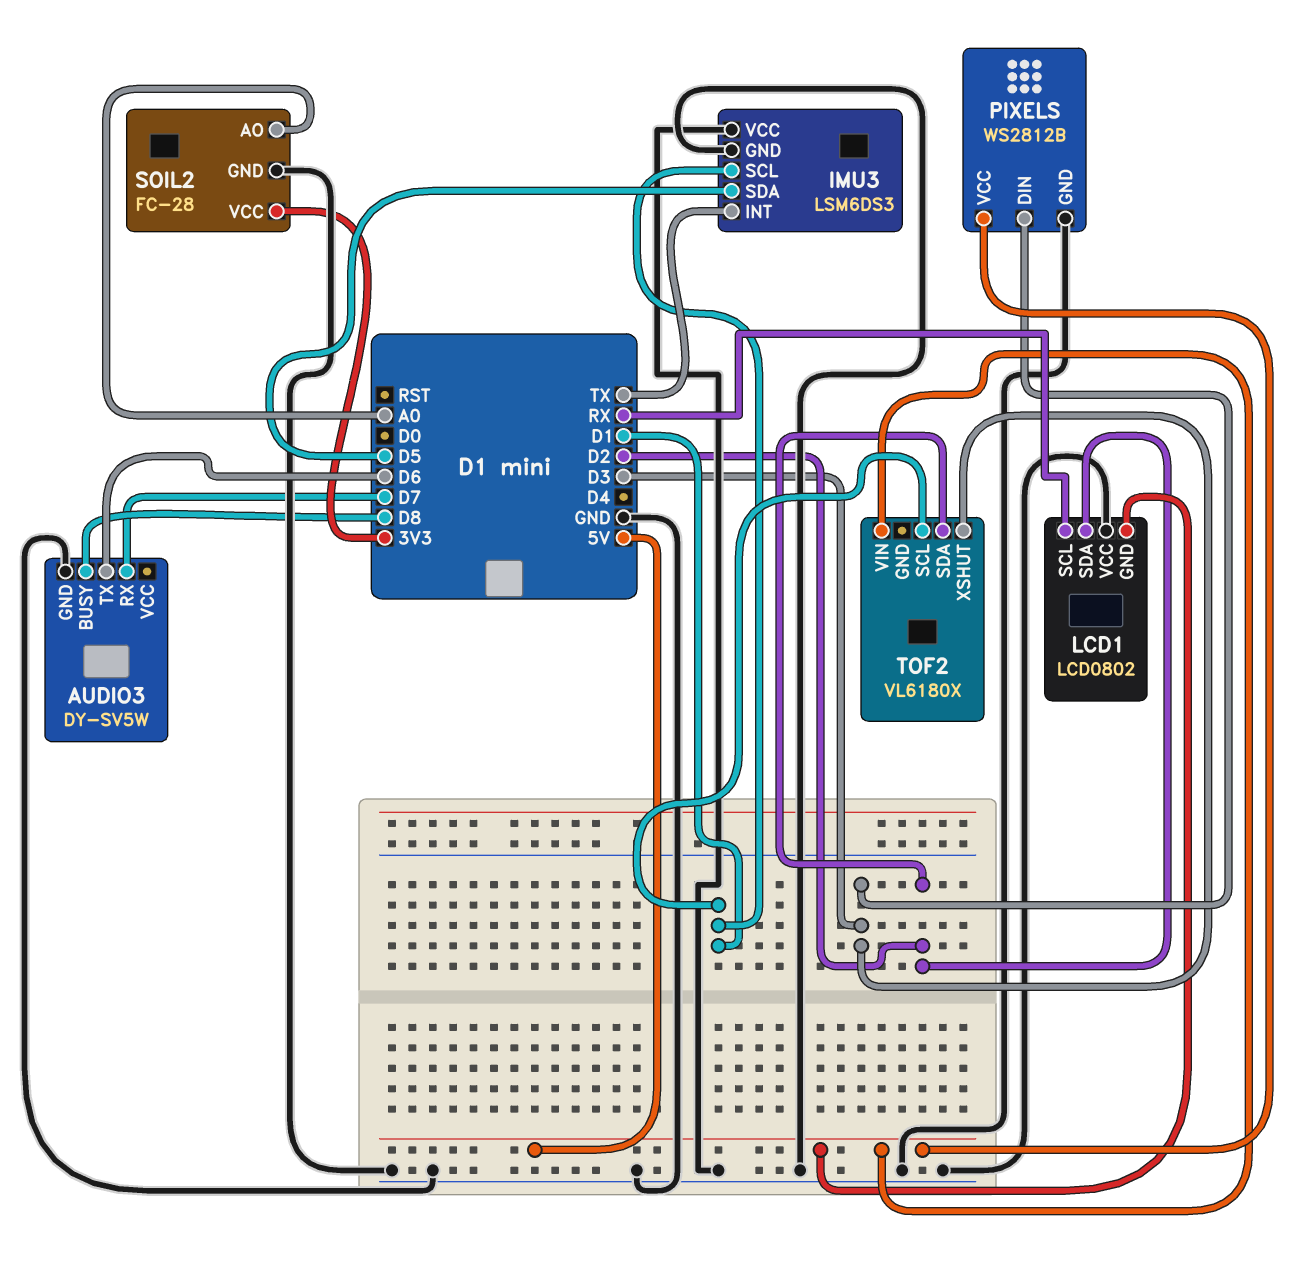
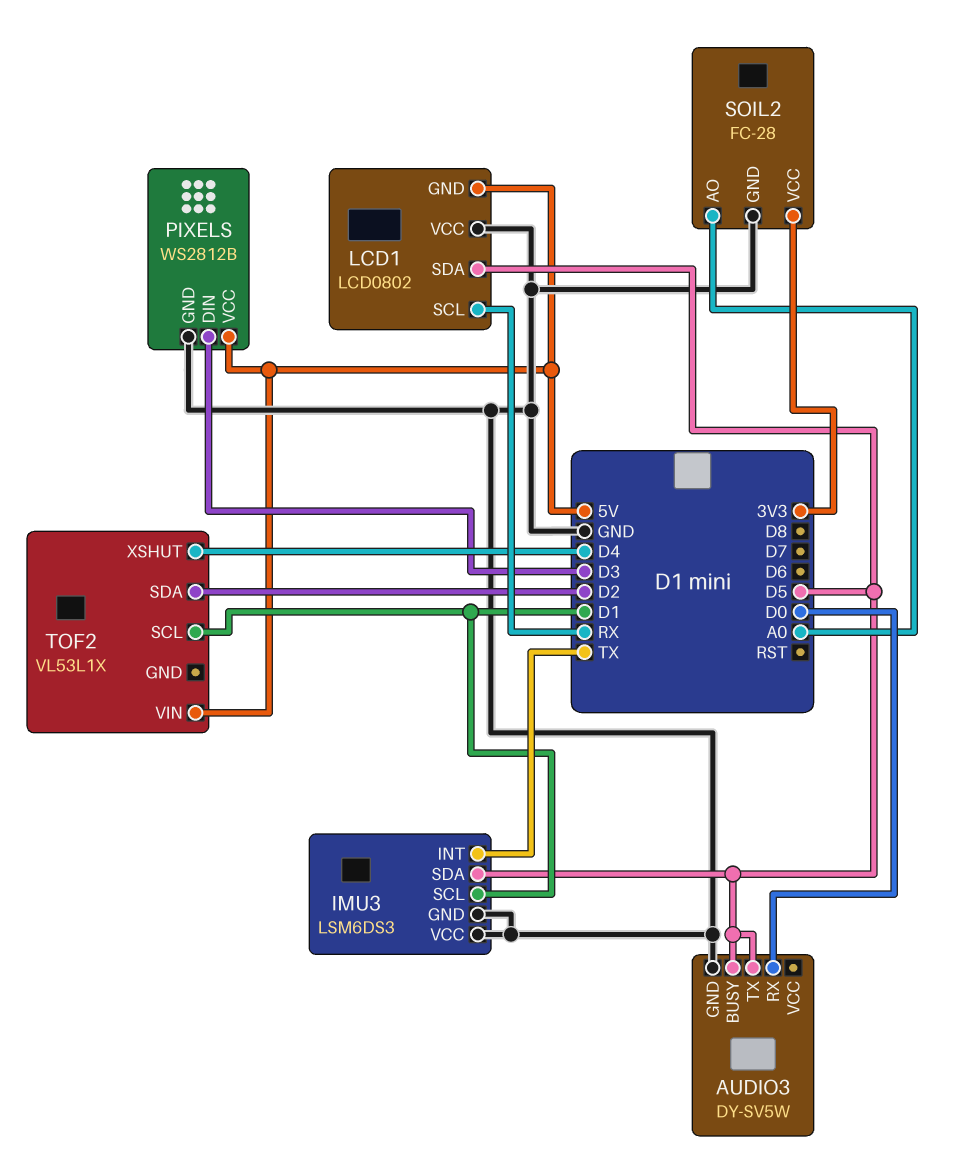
AUDIO3 pin BUSY: D8 -> D5
AUDIO3 pin RX: D7 -> D0
AUDIO3 pin TX: D6 -> D5
LCD1 pin SDA: D2 -> D5
TOF2: VL6180X -> VL53L1X
TOF2 pin XSHUT: D3 -> D4

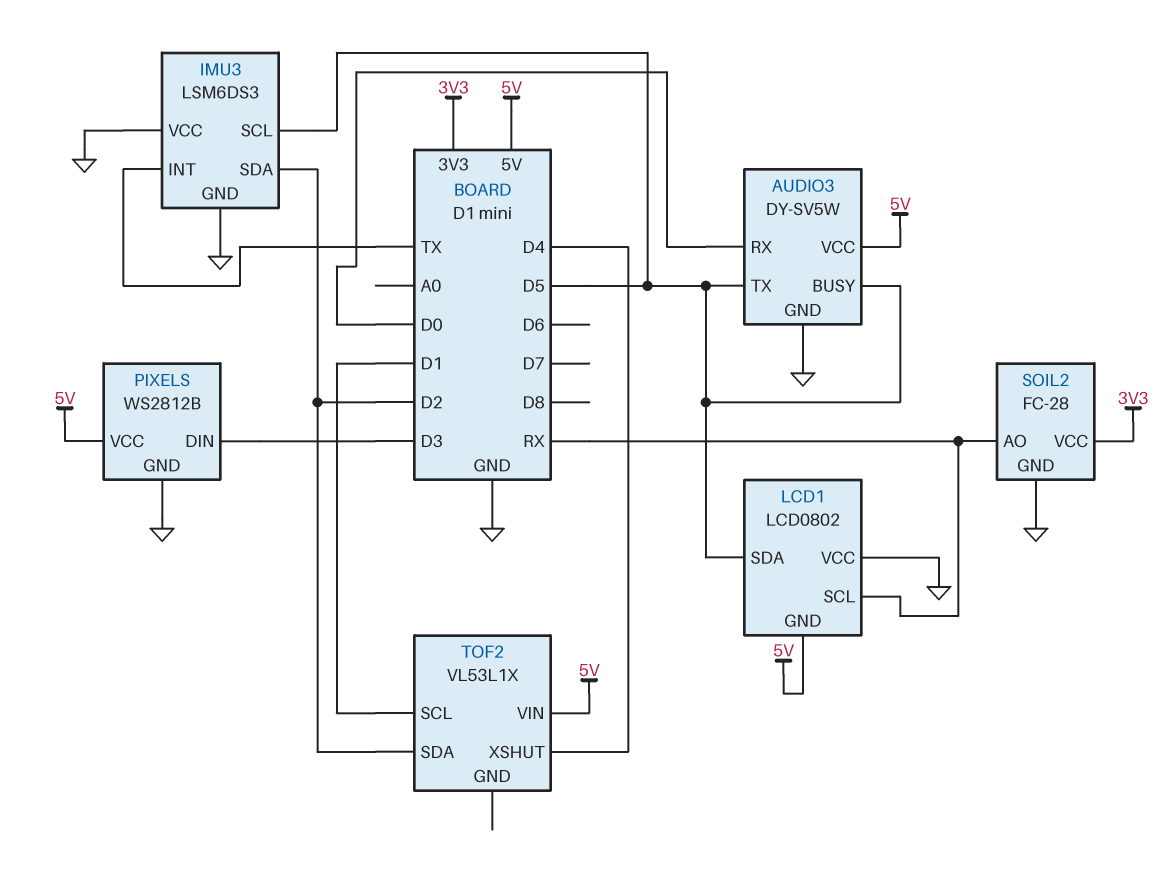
AUDIO3 pin VCC: none -> 5V
IMU3 pin SCL: D1 -> D5
IMU3 pin SDA: D5 -> D2
SOIL2 pin AO: A0 -> RX

